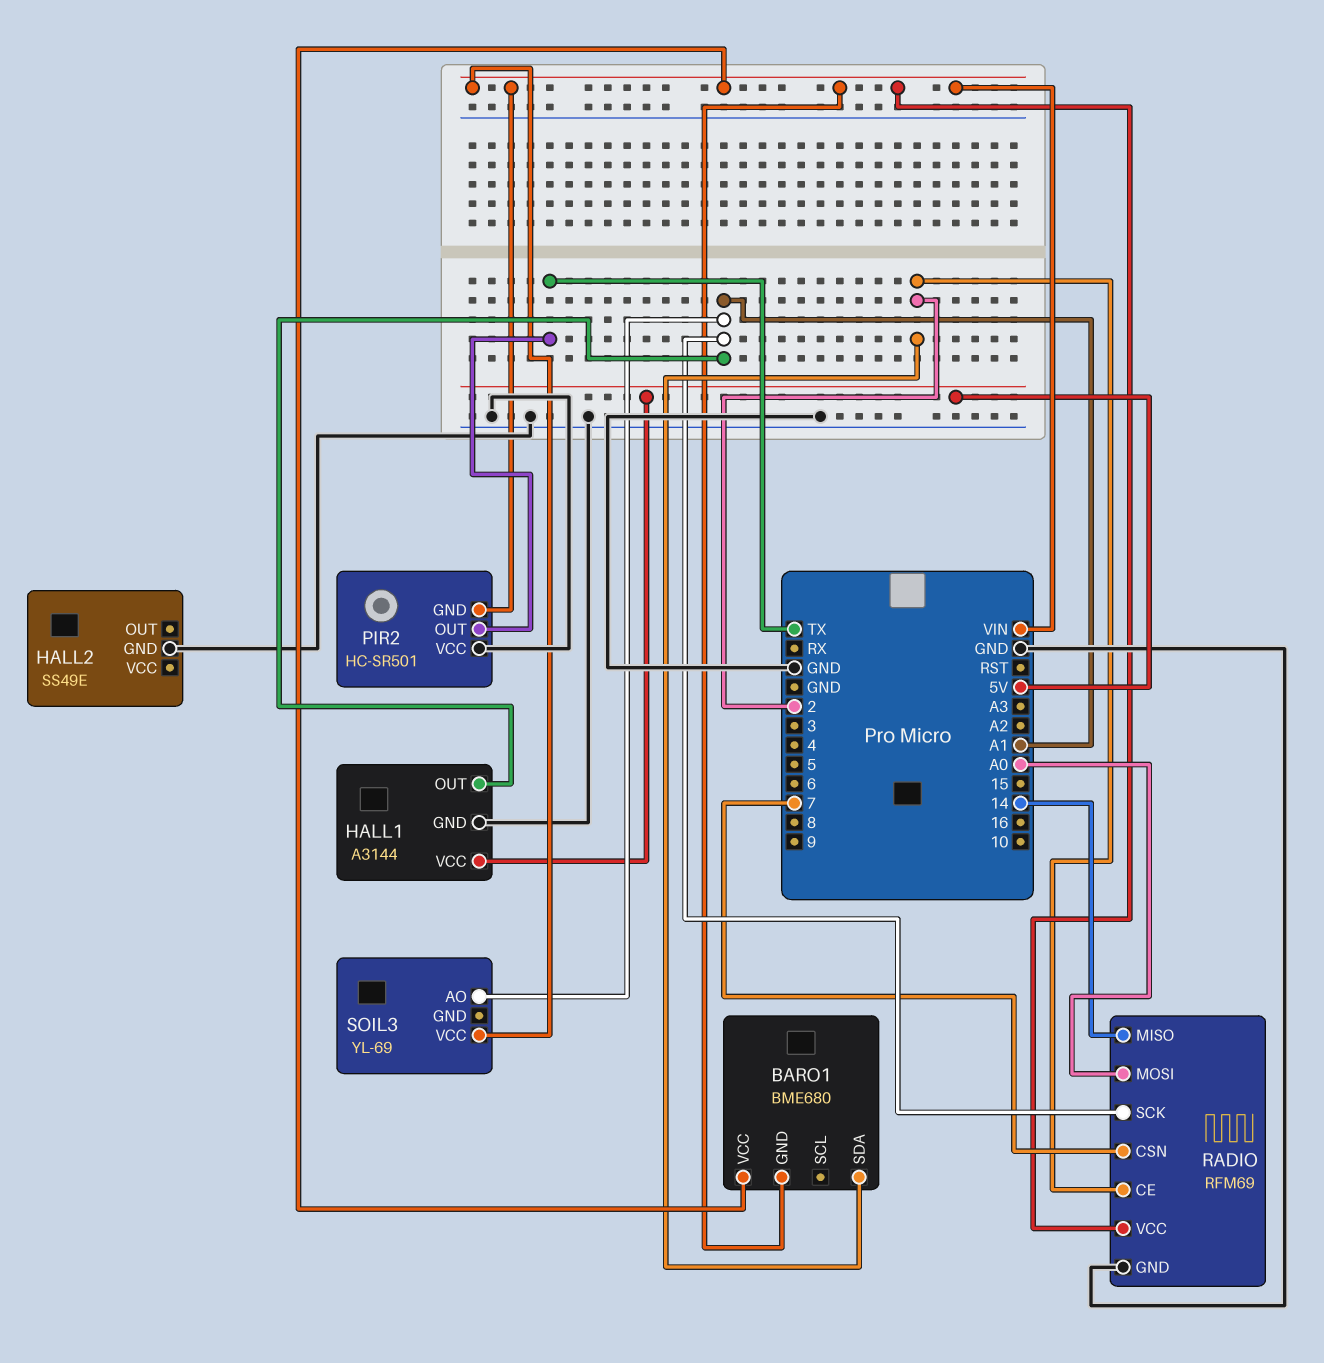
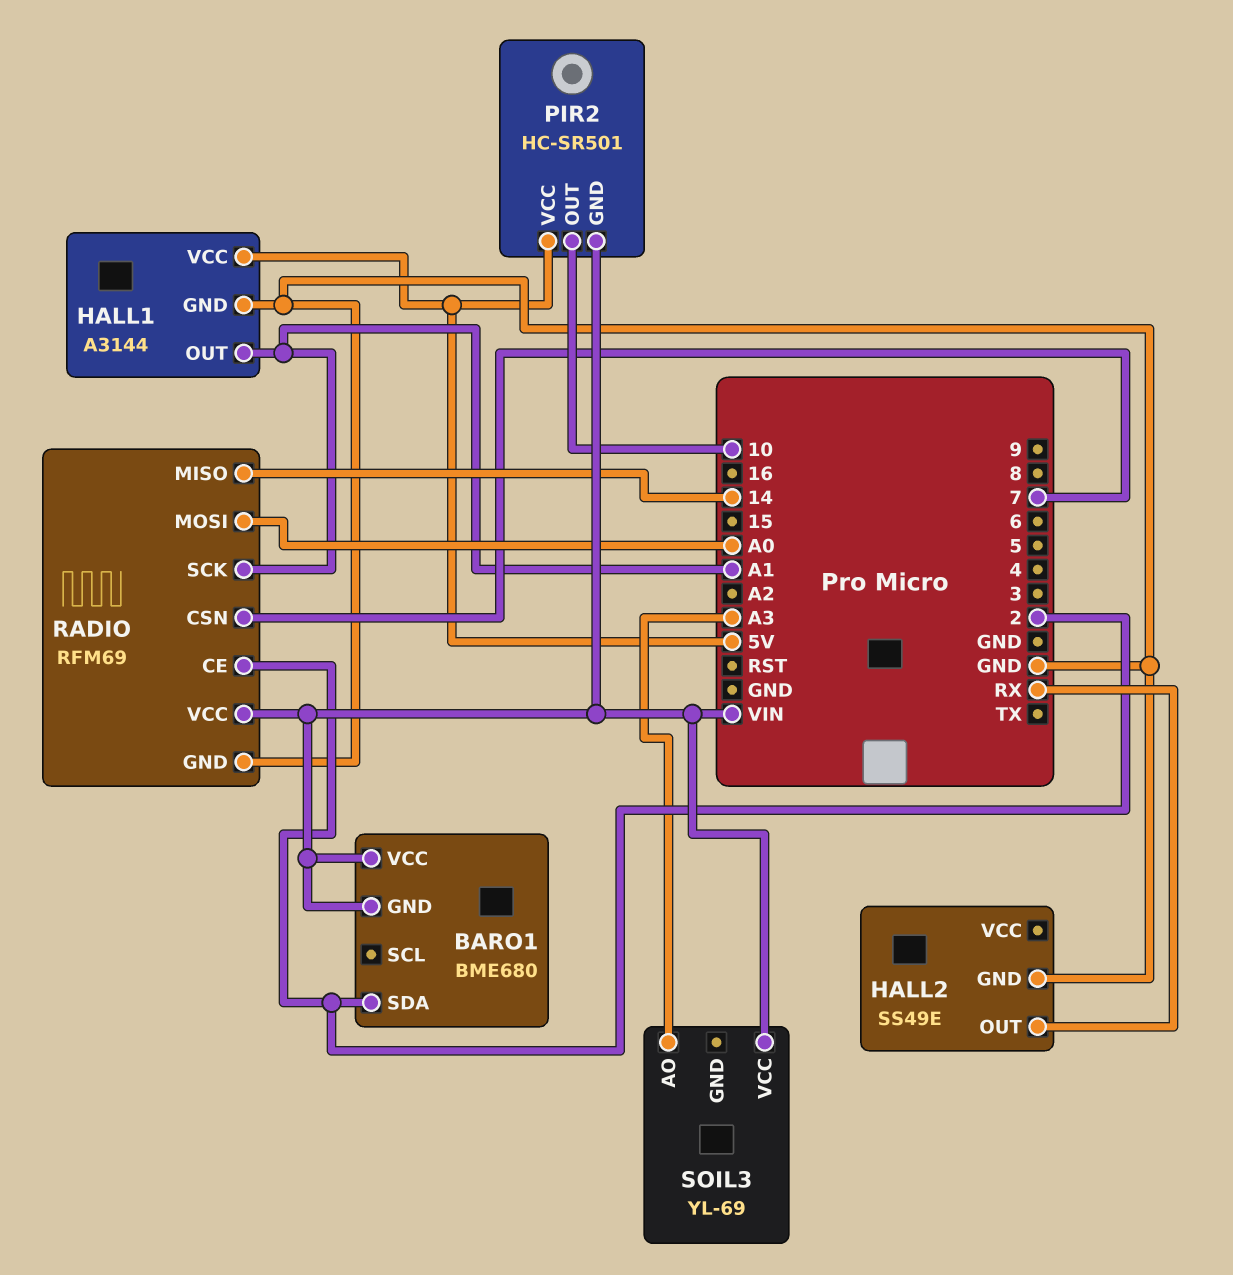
HALL2 pin OUT: none -> RX
PIR2 pin OUT: TX -> 10
PIR2 pin VCC: GND -> 5V
SOIL3 pin AO: A1 -> A3

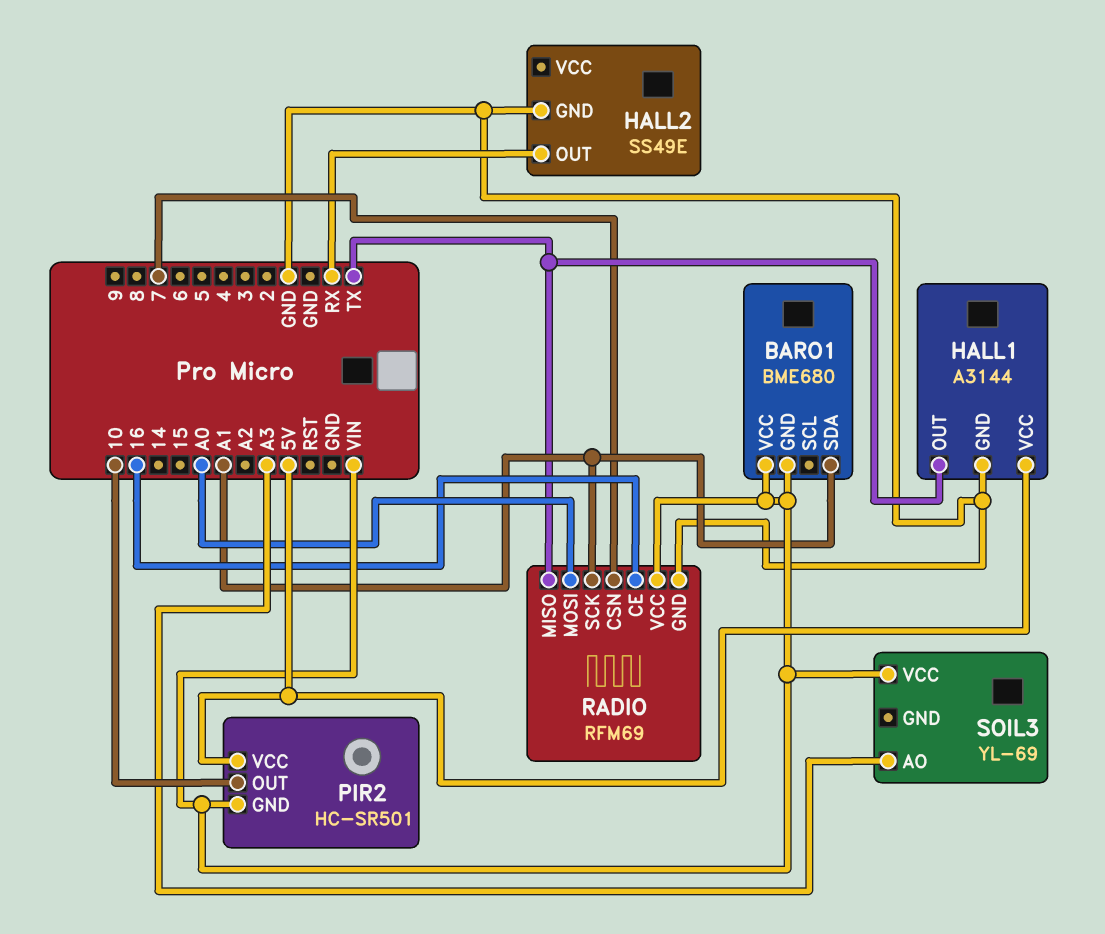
BARO1 pin SDA: 2 -> A1
HALL1 pin OUT: A1 -> TX
RADIO pin CE: 2 -> 16
RADIO pin MISO: 14 -> TX

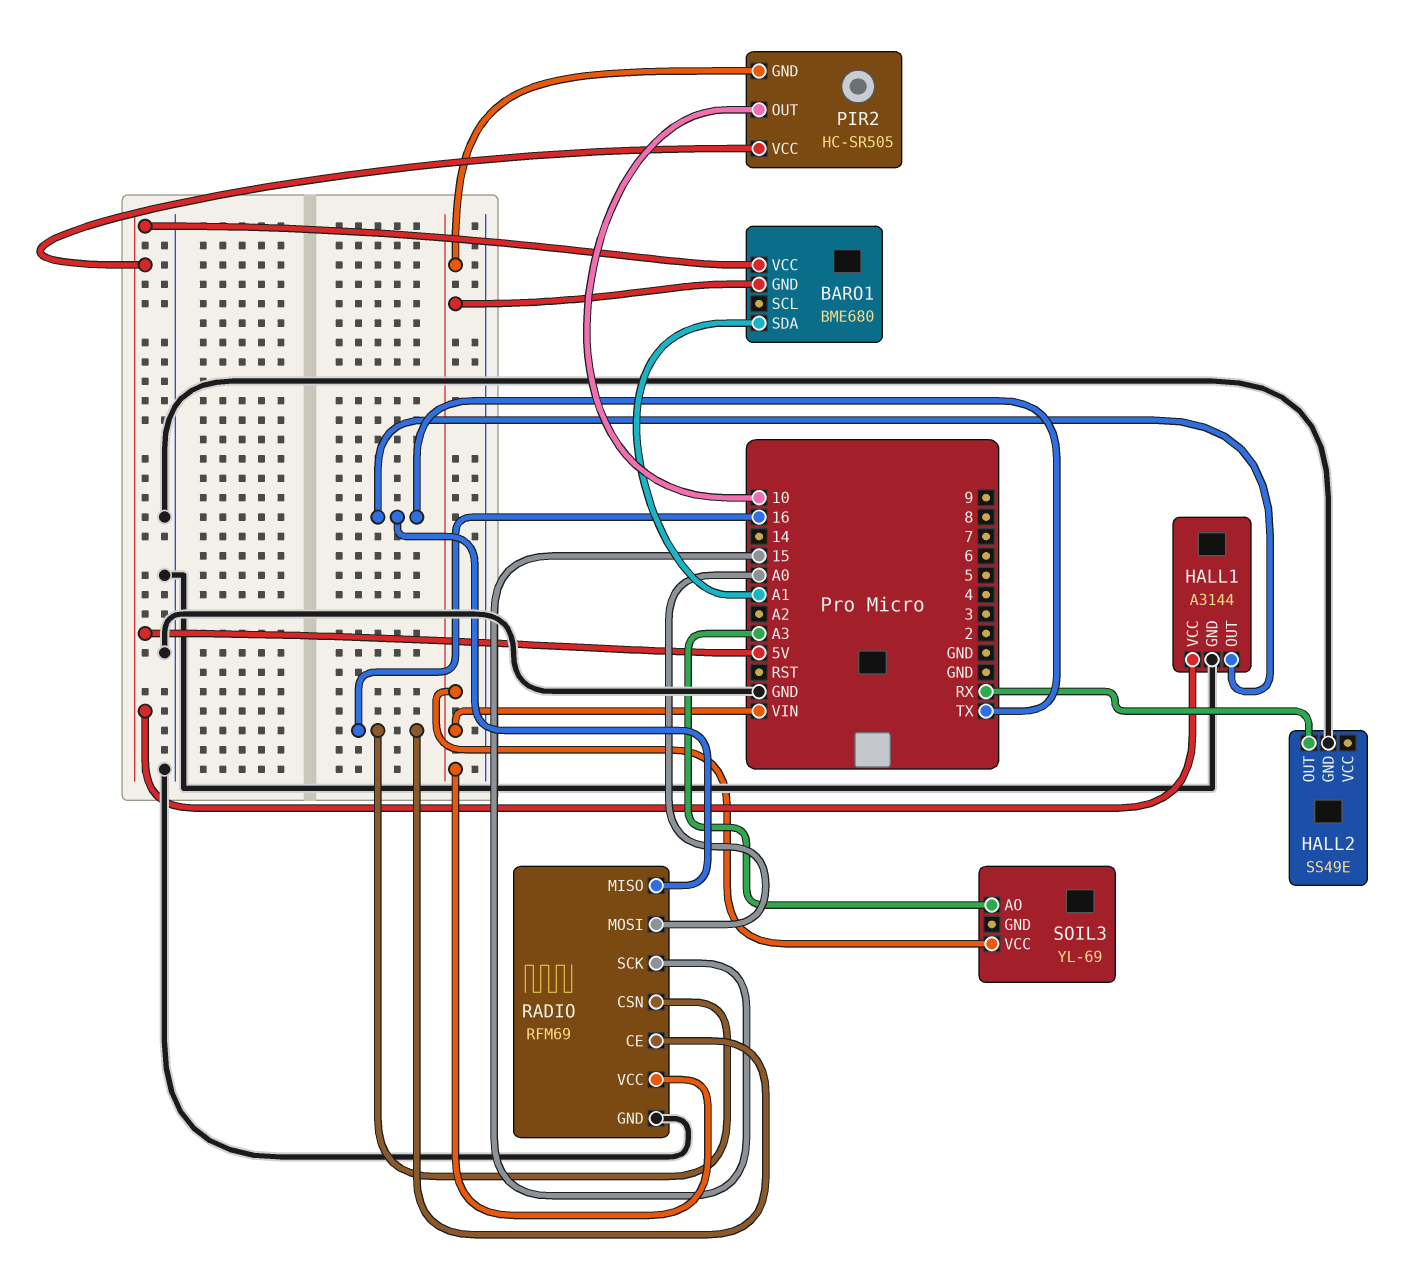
BARO1 pin VCC: VIN -> 5V
PIR2: HC-SR501 -> HC-SR505
RADIO pin CSN: 7 -> 16
RADIO pin SCK: A1 -> 15

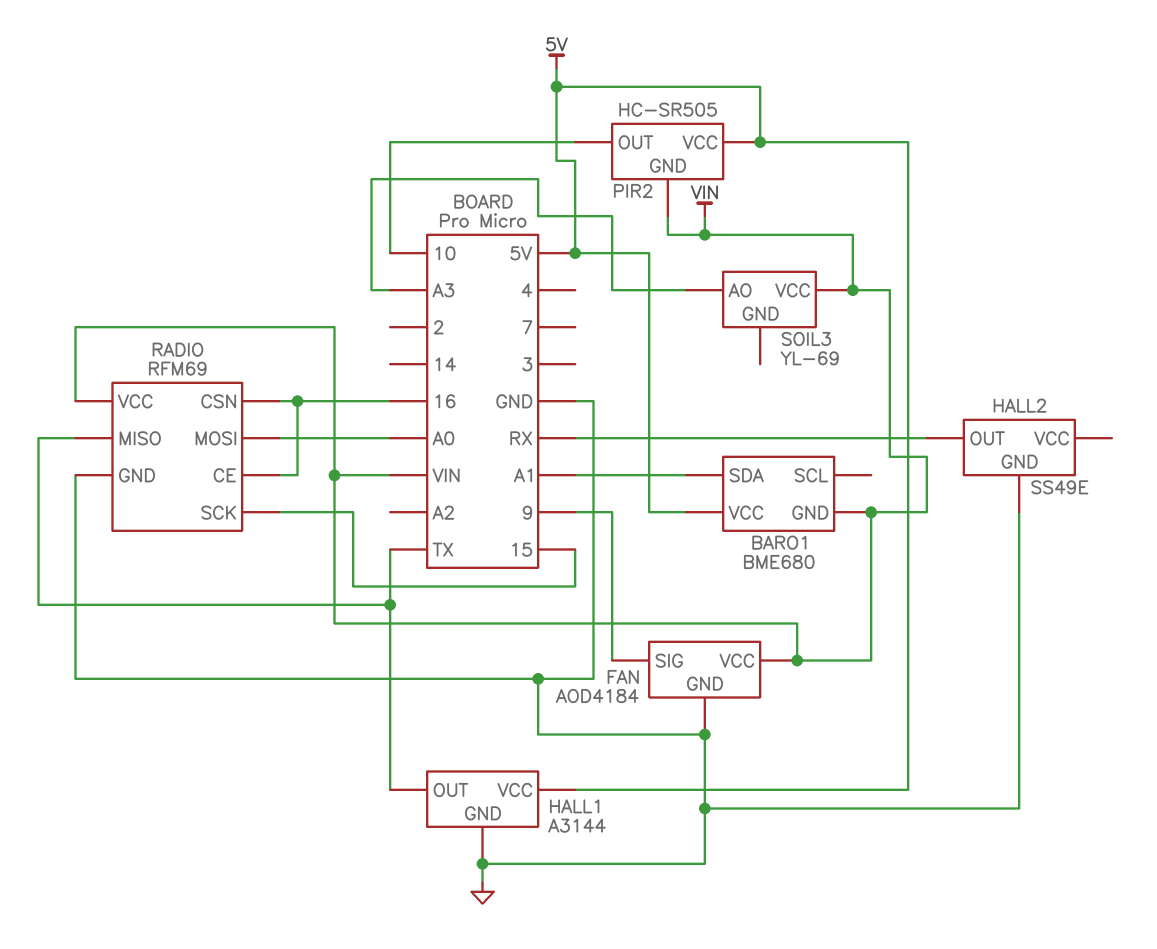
FAN: none -> AOD4184
FAN pin GND: none -> GND
FAN pin SIG: none -> 9
FAN pin VCC: none -> VIN

